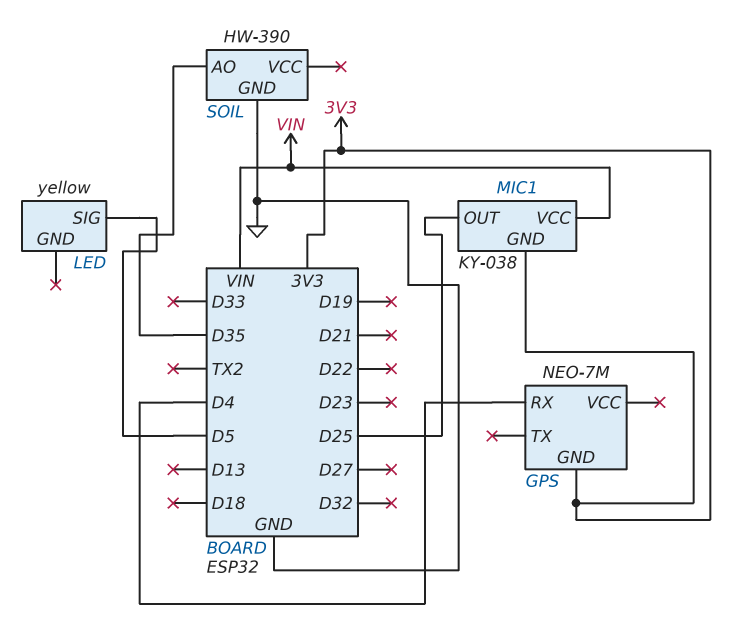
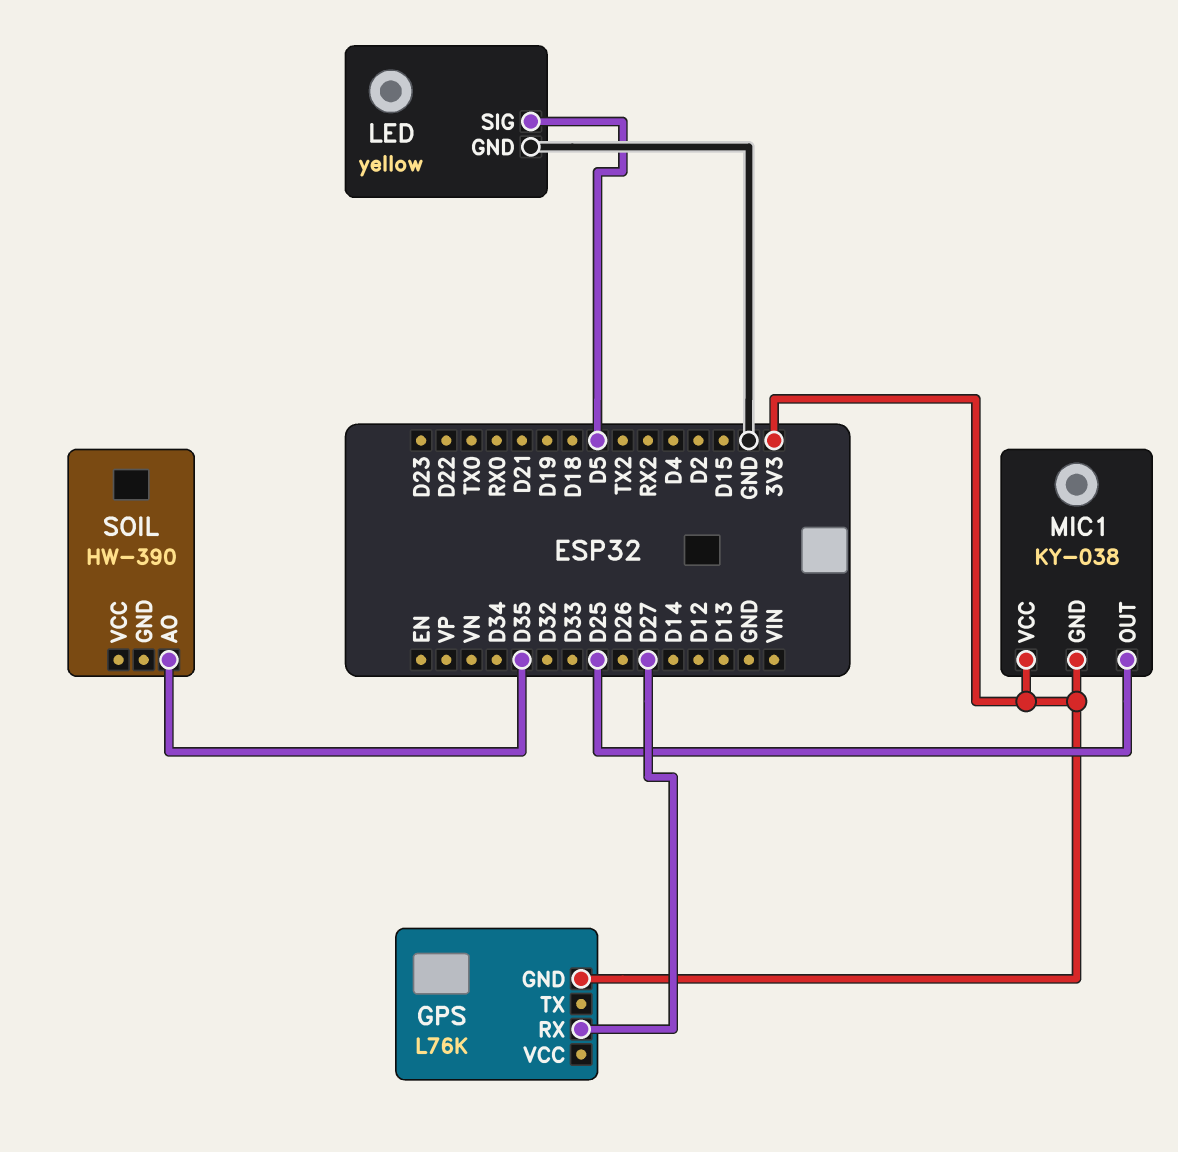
GPS: NEO-7M -> L76K
GPS pin RX: D4 -> D27
LED pin GND: none -> GND
MIC1 pin VCC: VIN -> 3V3
SOIL pin GND: GND -> none

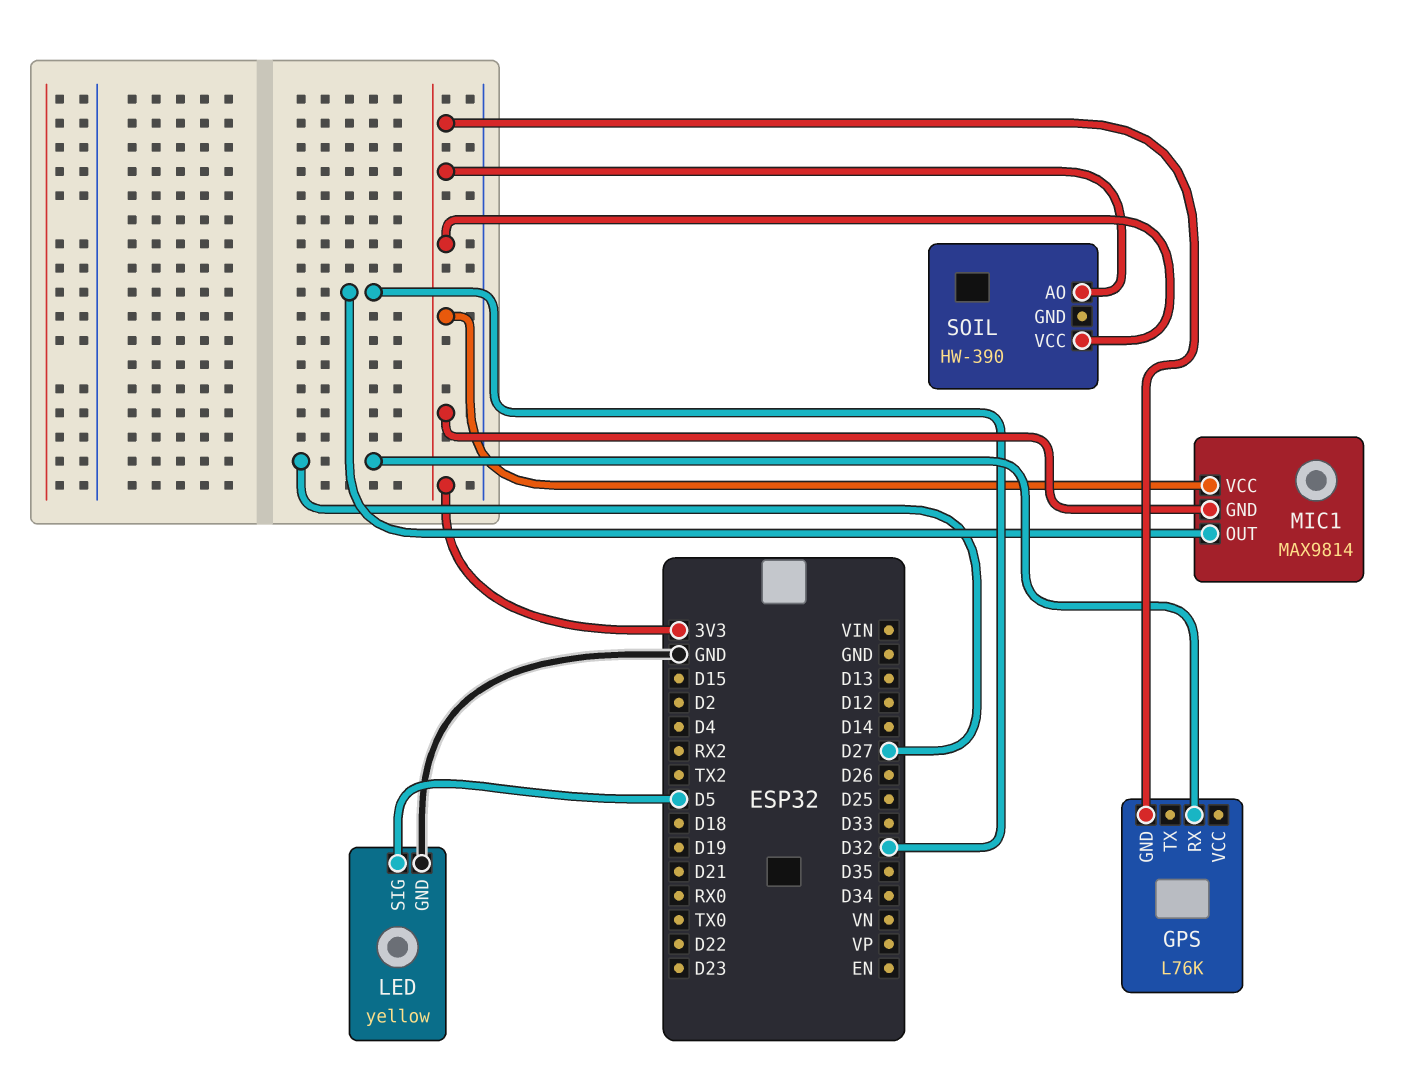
MIC1: KY-038 -> MAX9814
MIC1 pin OUT: D25 -> D32
SOIL pin AO: D35 -> 3V3
SOIL pin VCC: none -> 3V3

